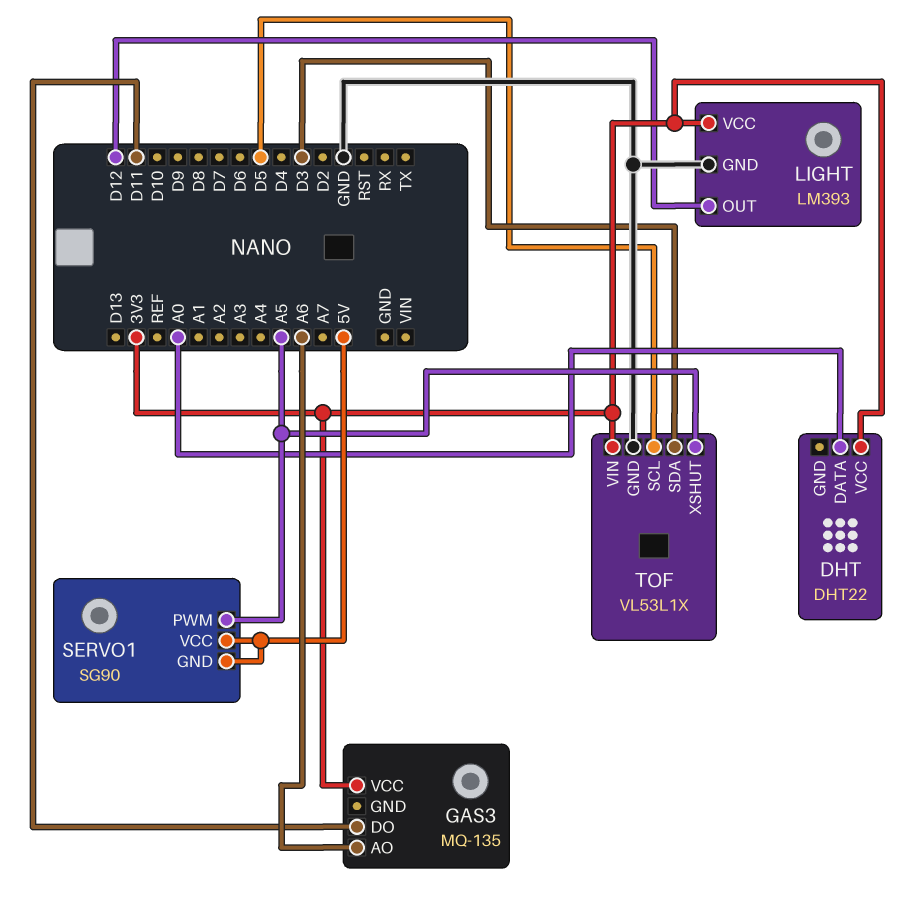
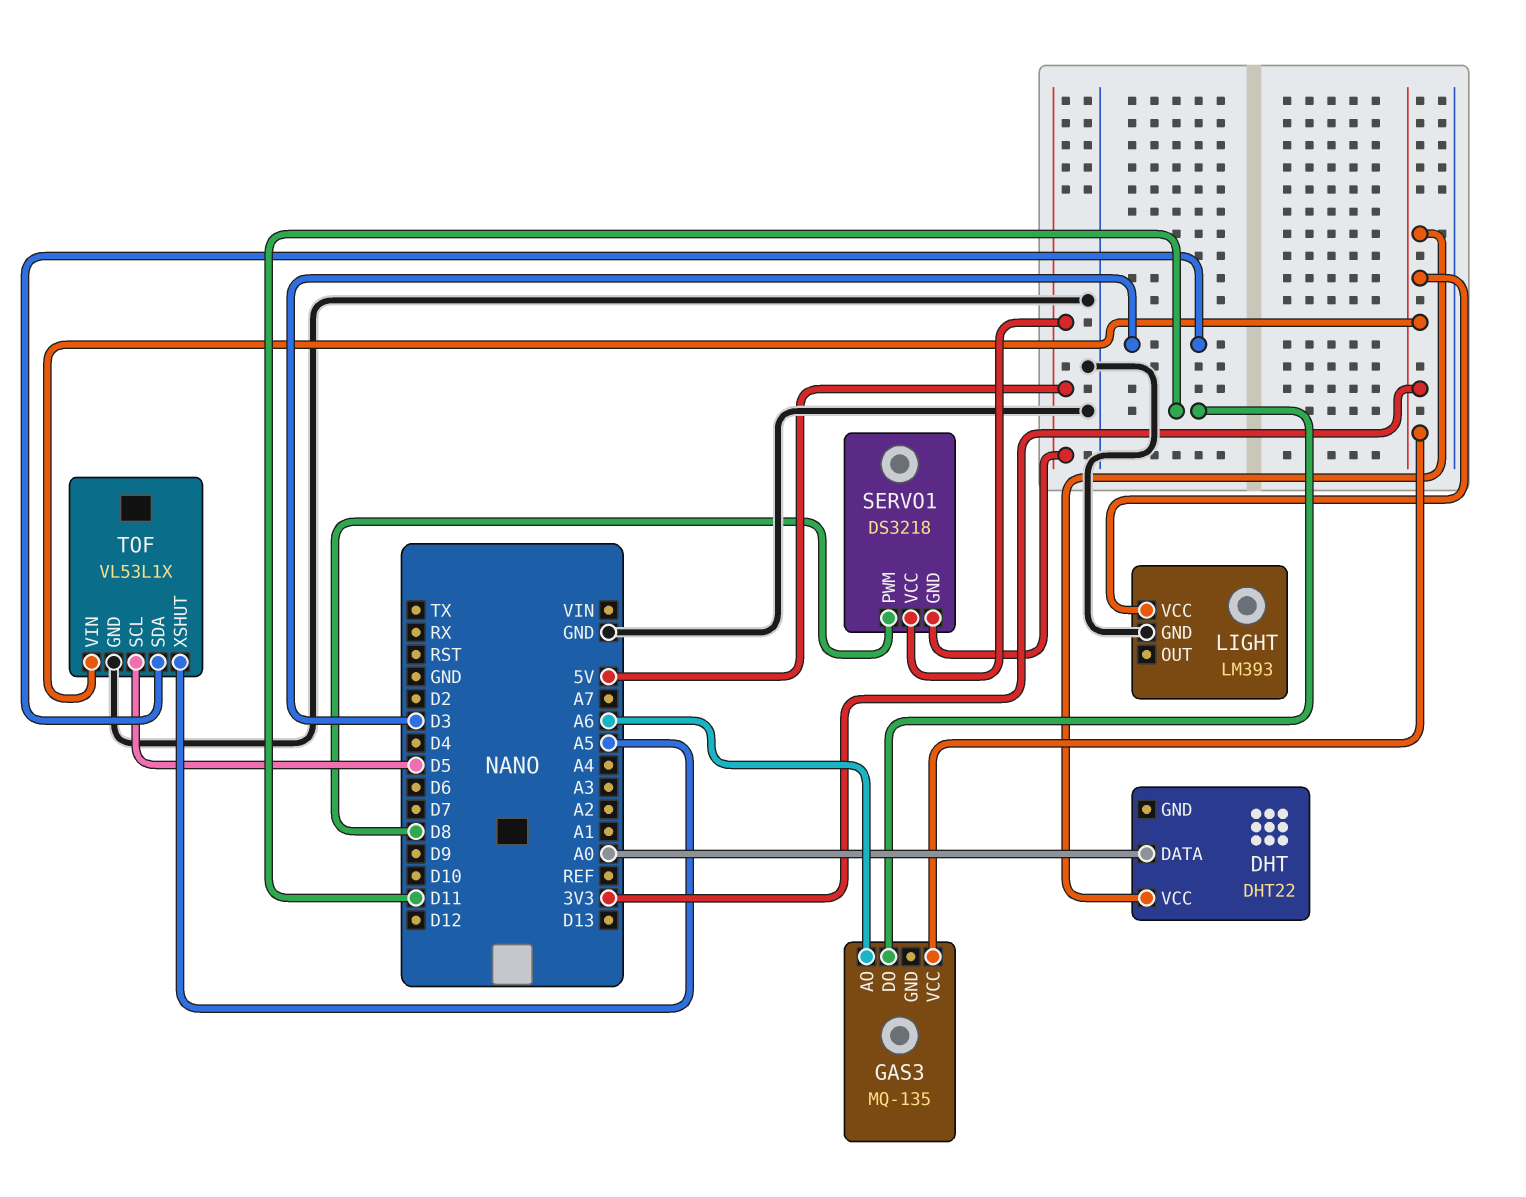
LIGHT pin OUT: D12 -> none
SERVO1: SG90 -> DS3218
SERVO1 pin PWM: A5 -> D8

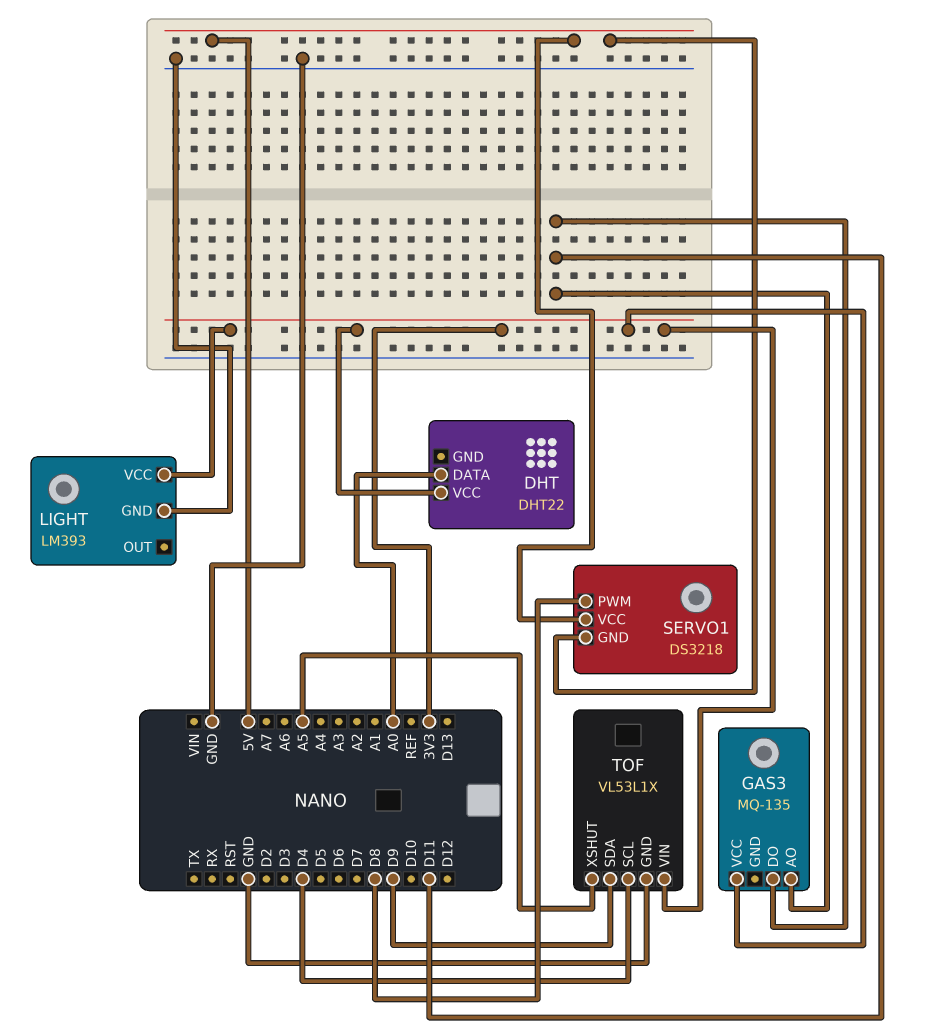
GAS3 pin AO: A6 -> D11
TOF pin SCL: D5 -> D4
TOF pin SDA: D3 -> D9

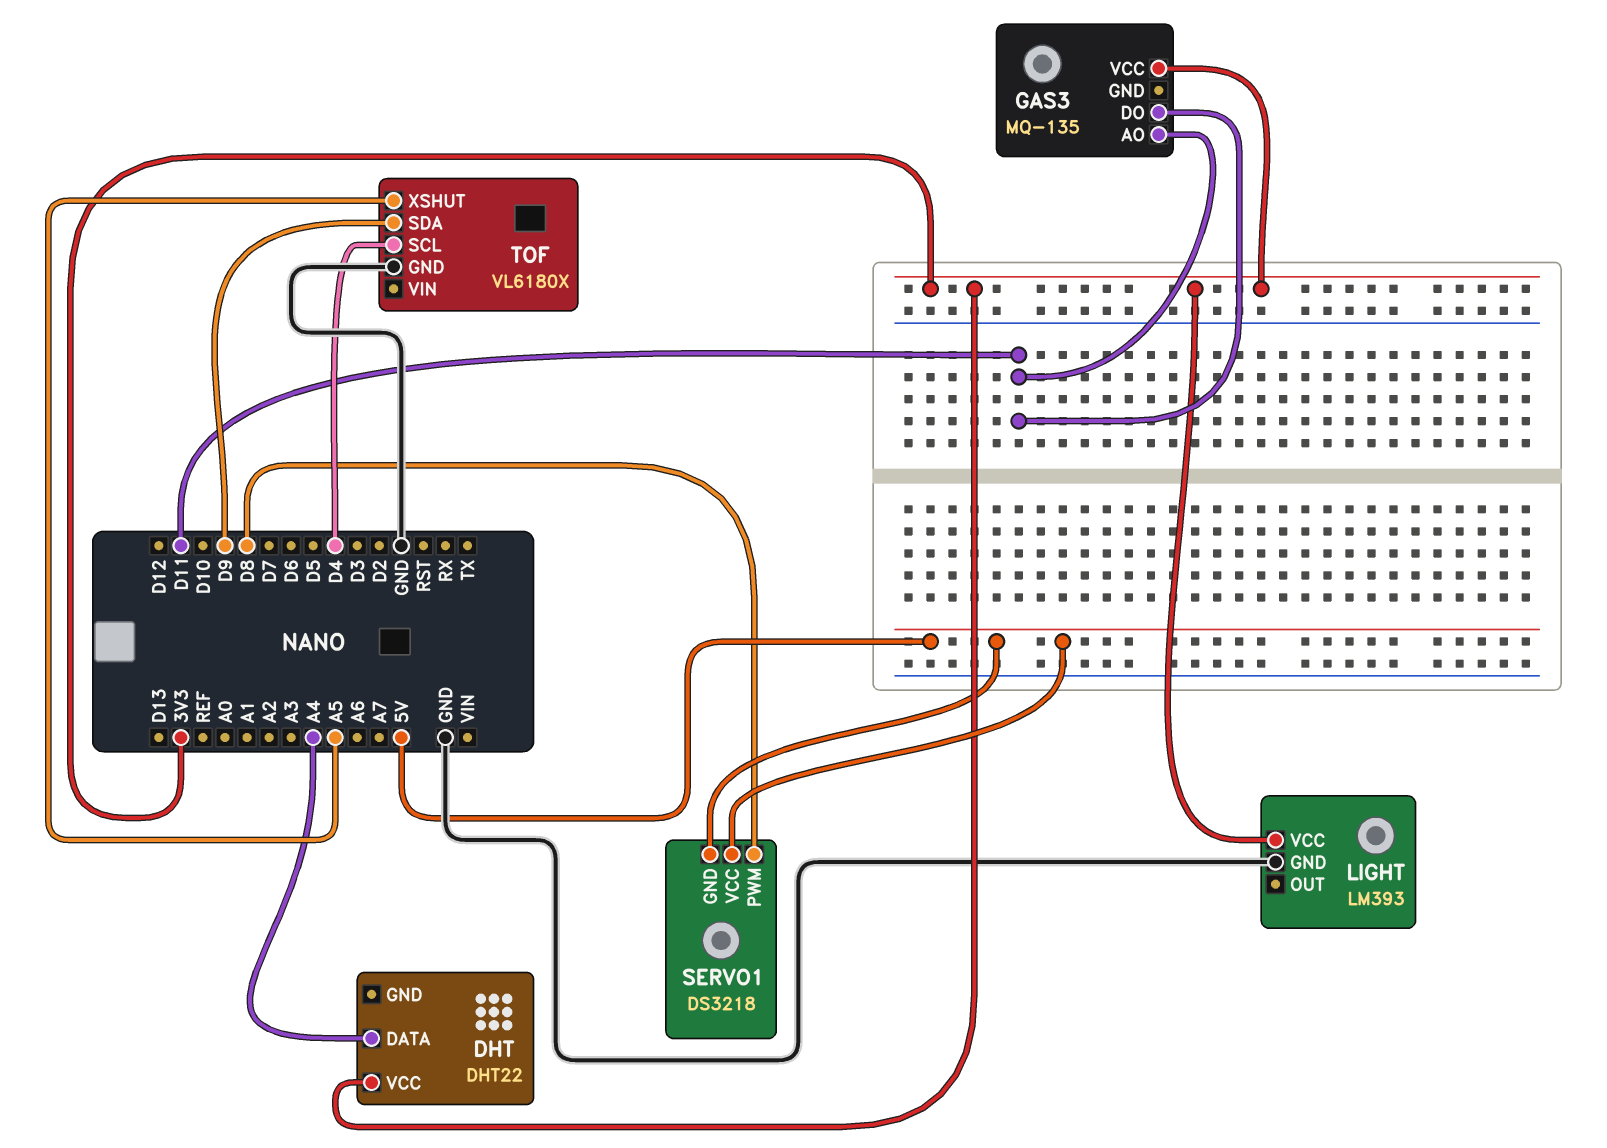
DHT pin DATA: A0 -> A4
TOF: VL53L1X -> VL6180X
TOF pin VIN: 3V3 -> none

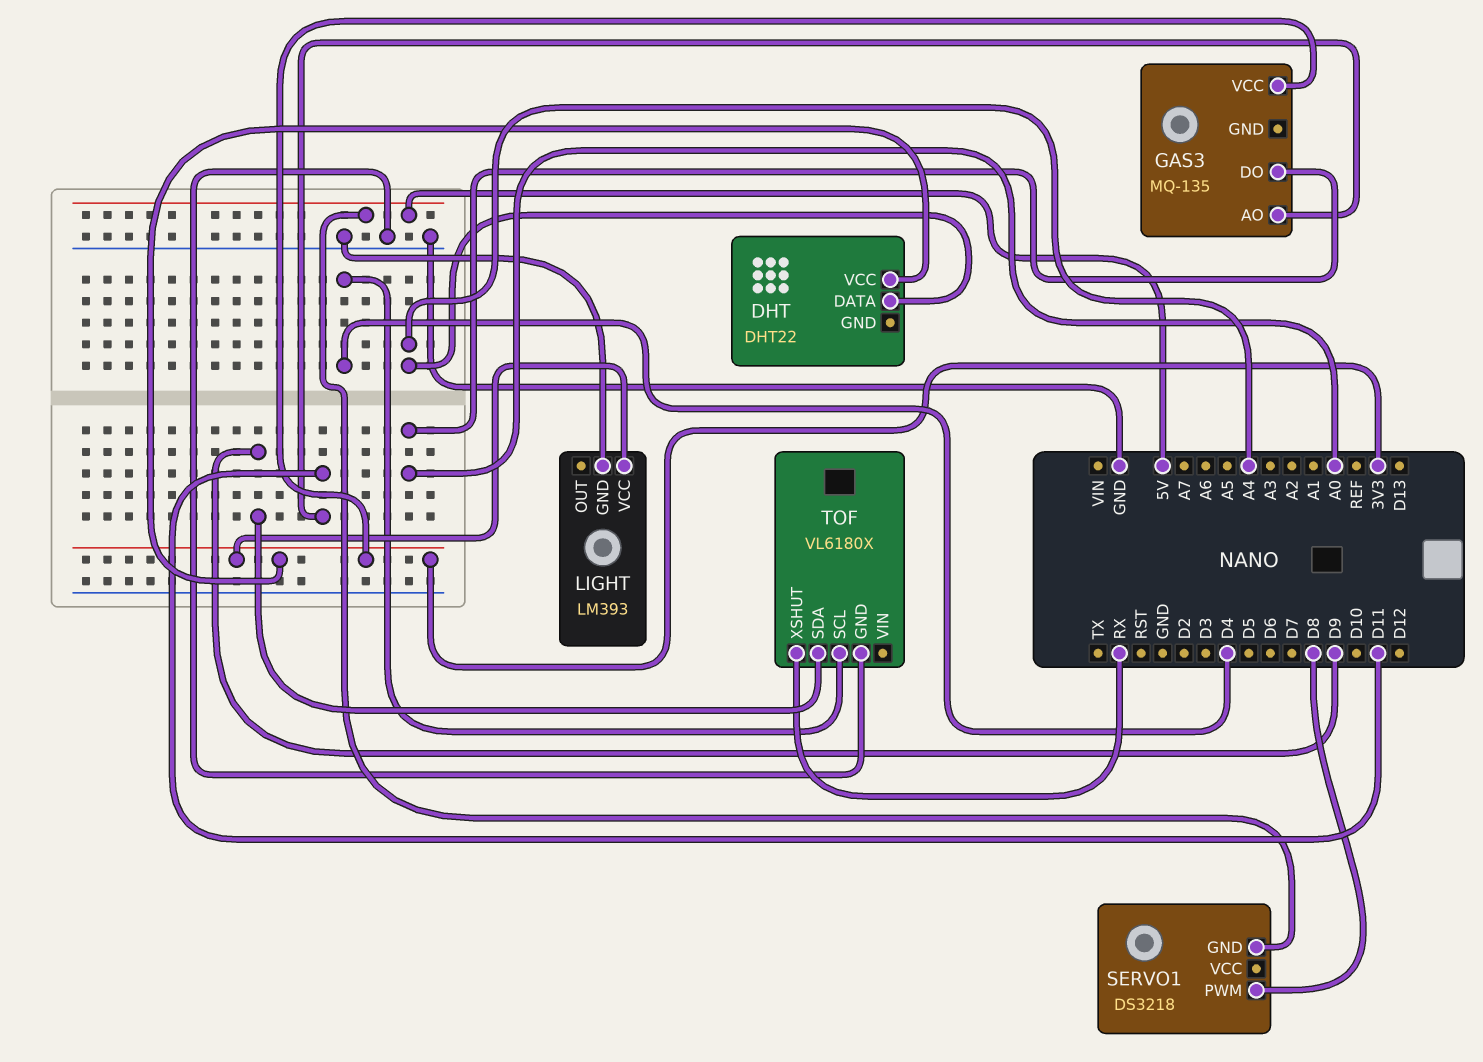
GAS3 pin DO: D11 -> A0
SERVO1 pin VCC: 5V -> none
TOF pin XSHUT: A5 -> RX

